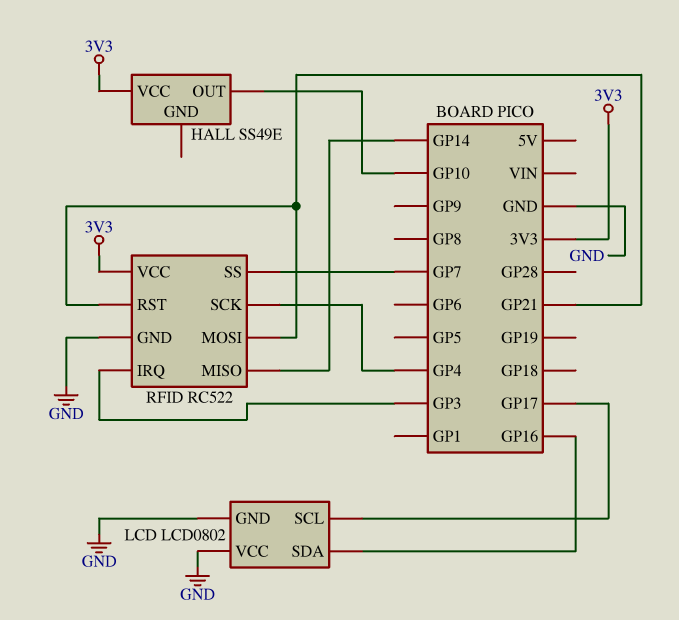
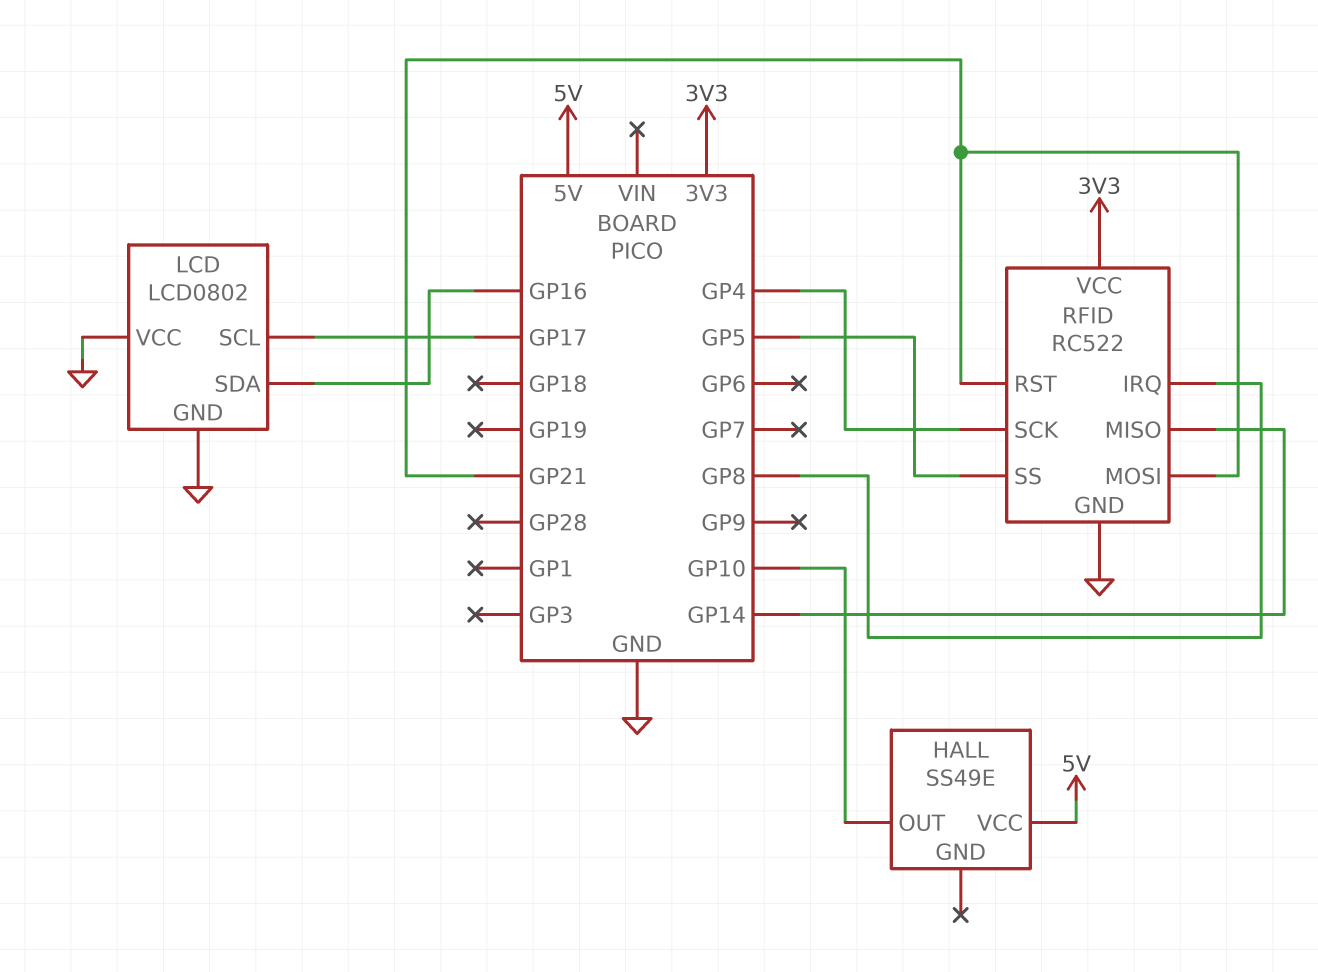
HALL pin VCC: 3V3 -> 5V
RFID pin IRQ: GP3 -> GP8
RFID pin SS: GP7 -> GP5

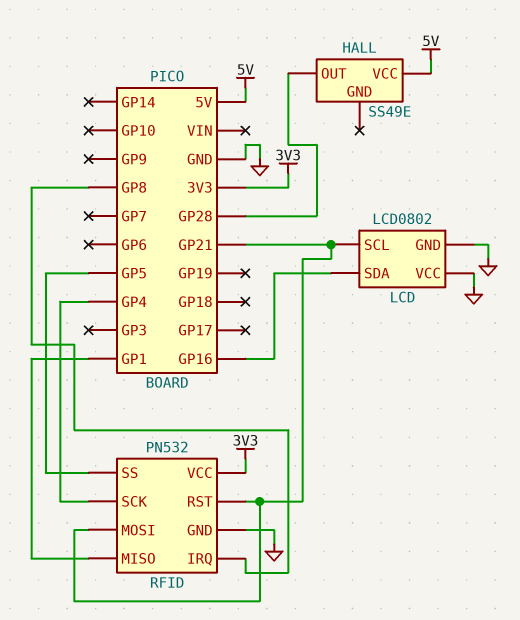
HALL pin OUT: GP10 -> GP28
LCD pin SCL: GP17 -> GP21
RFID: RC522 -> PN532
RFID pin MISO: GP14 -> GP1

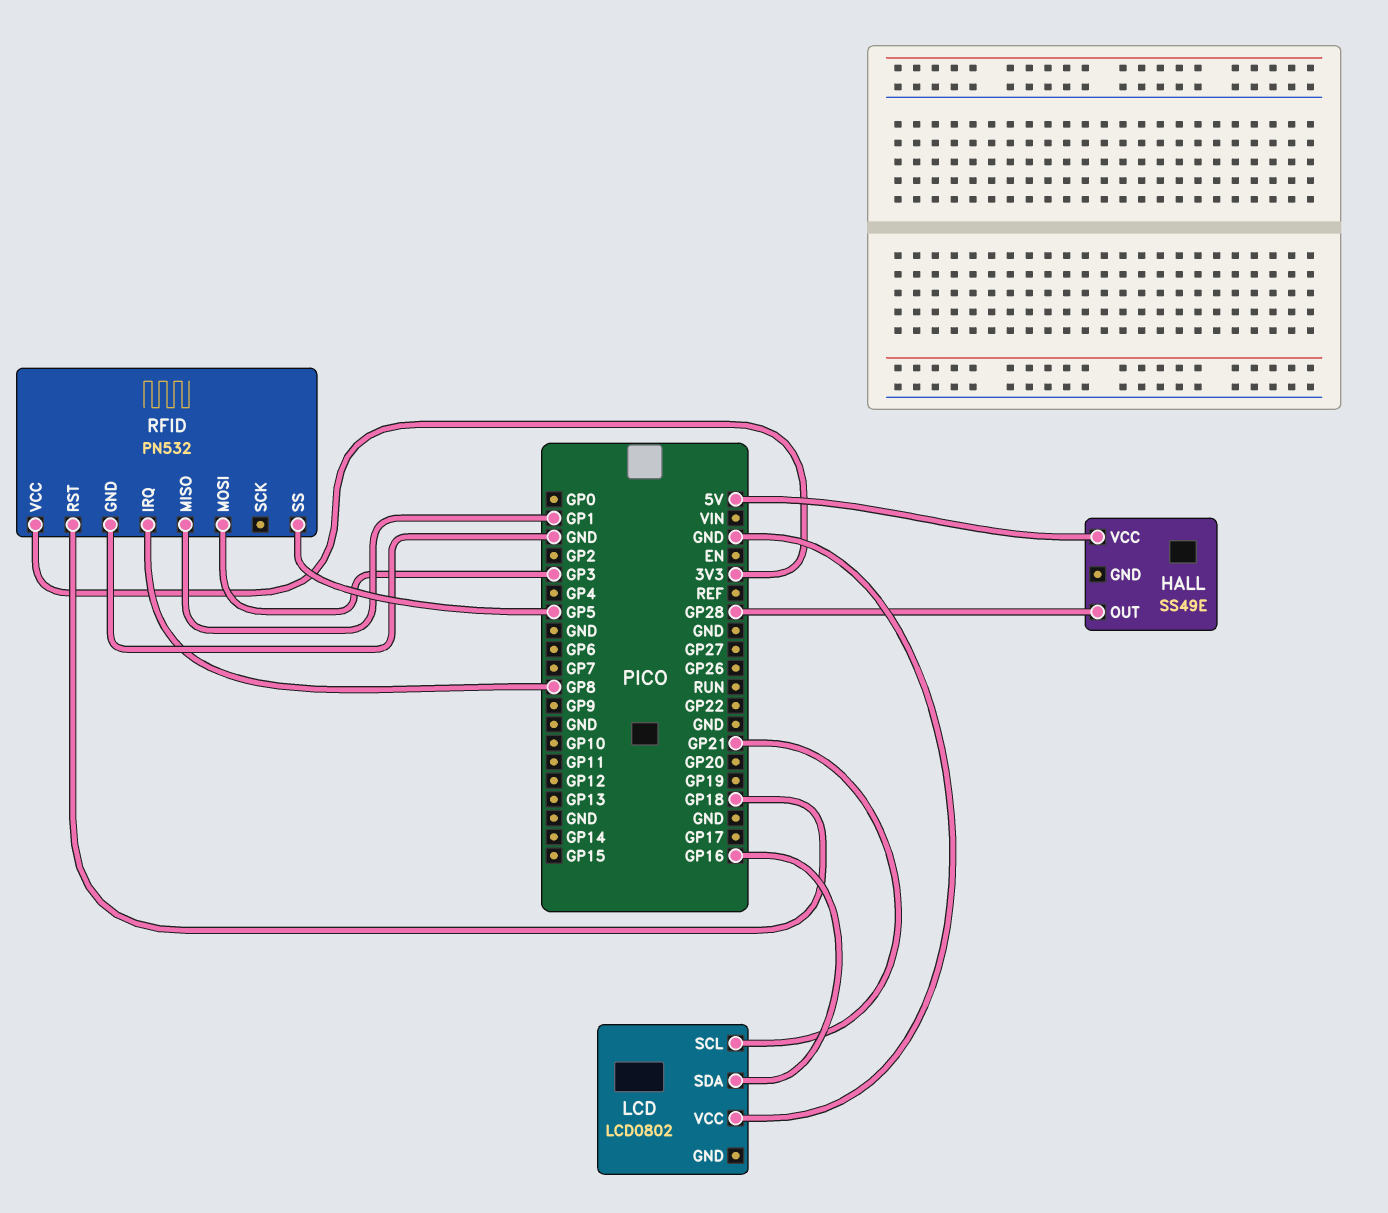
LCD pin GND: GND -> none
RFID pin MOSI: GP21 -> GP3
RFID pin RST: GP21 -> GP18
RFID pin SCK: GP4 -> none

